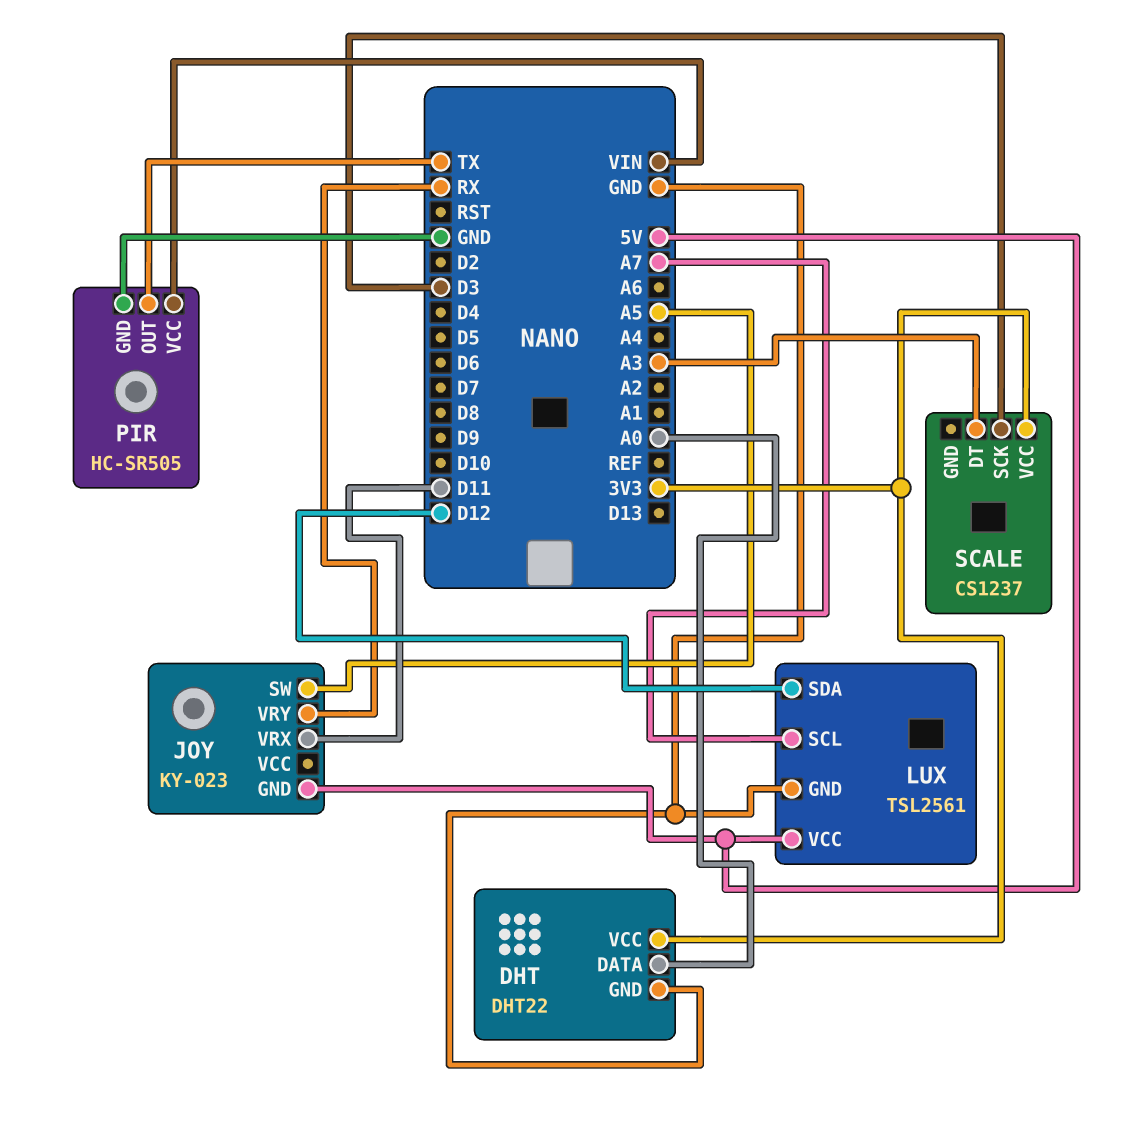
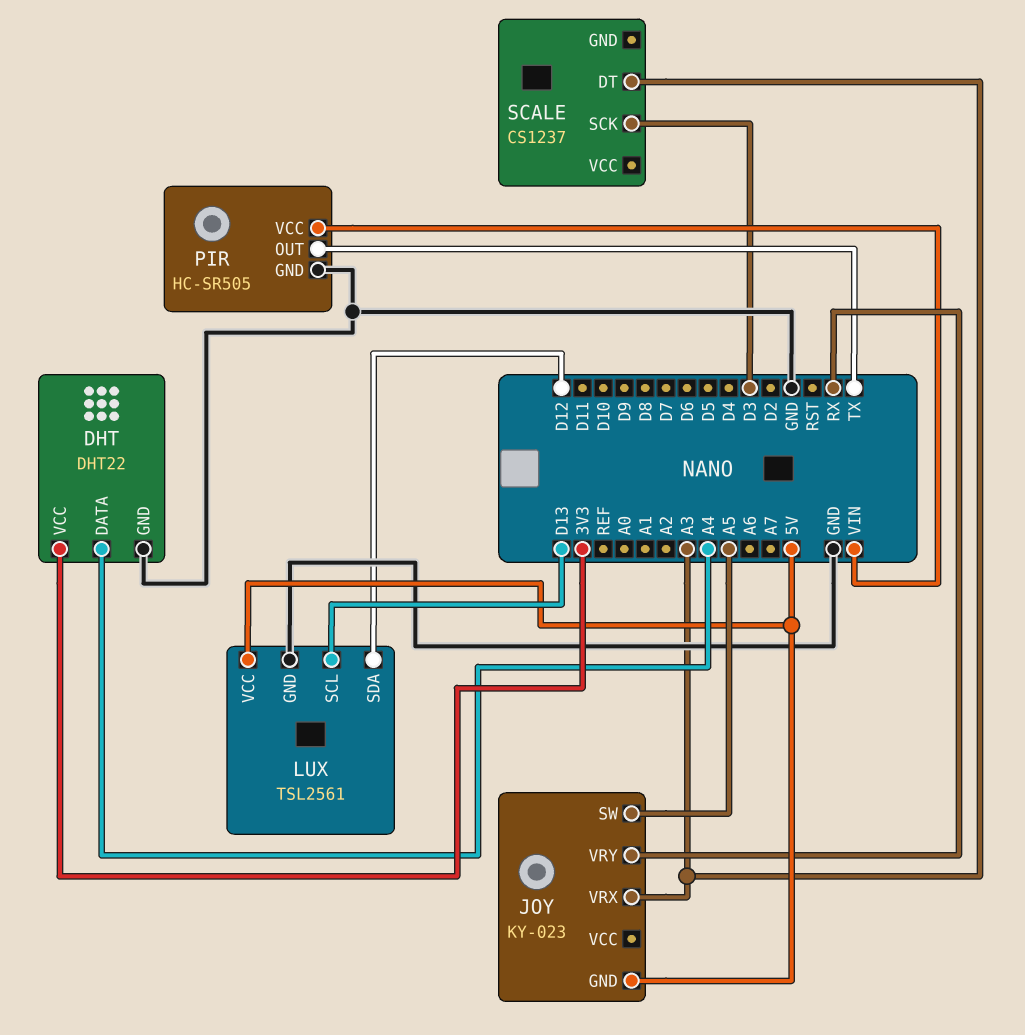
DHT pin DATA: A0 -> A4
JOY pin VRX: D11 -> A3
LUX pin SCL: A7 -> D13
SCALE pin VCC: 3V3 -> none

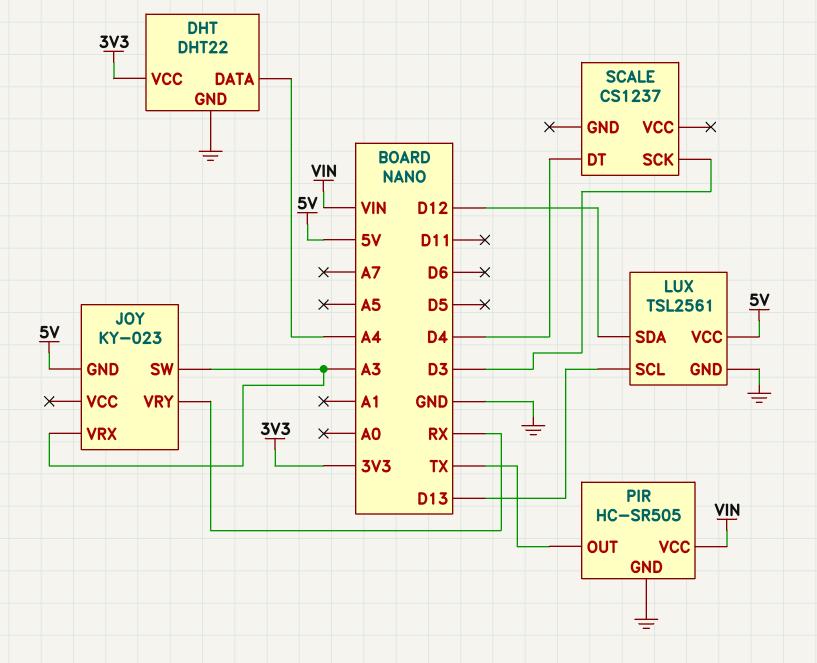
JOY pin SW: A5 -> A3
SCALE pin DT: A3 -> D4

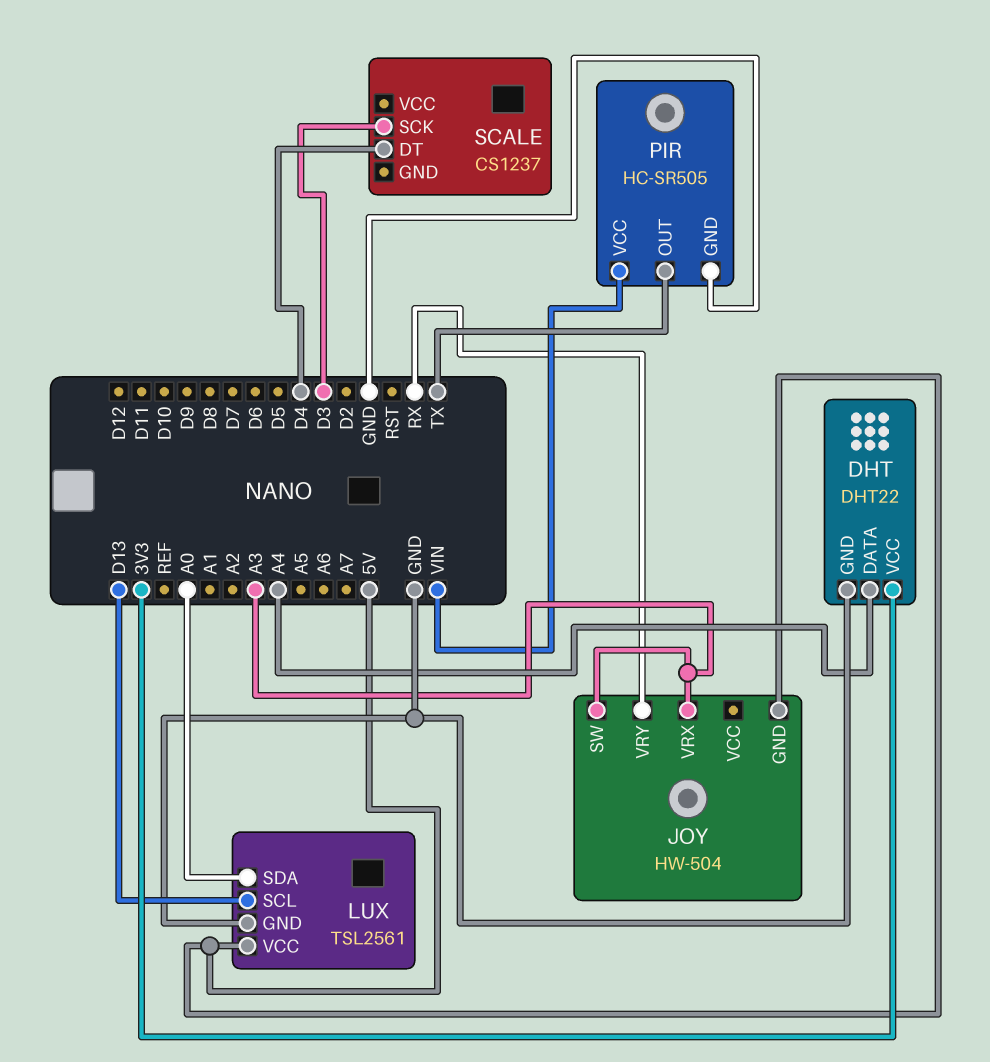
JOY: KY-023 -> HW-504
LUX pin SDA: D12 -> A0

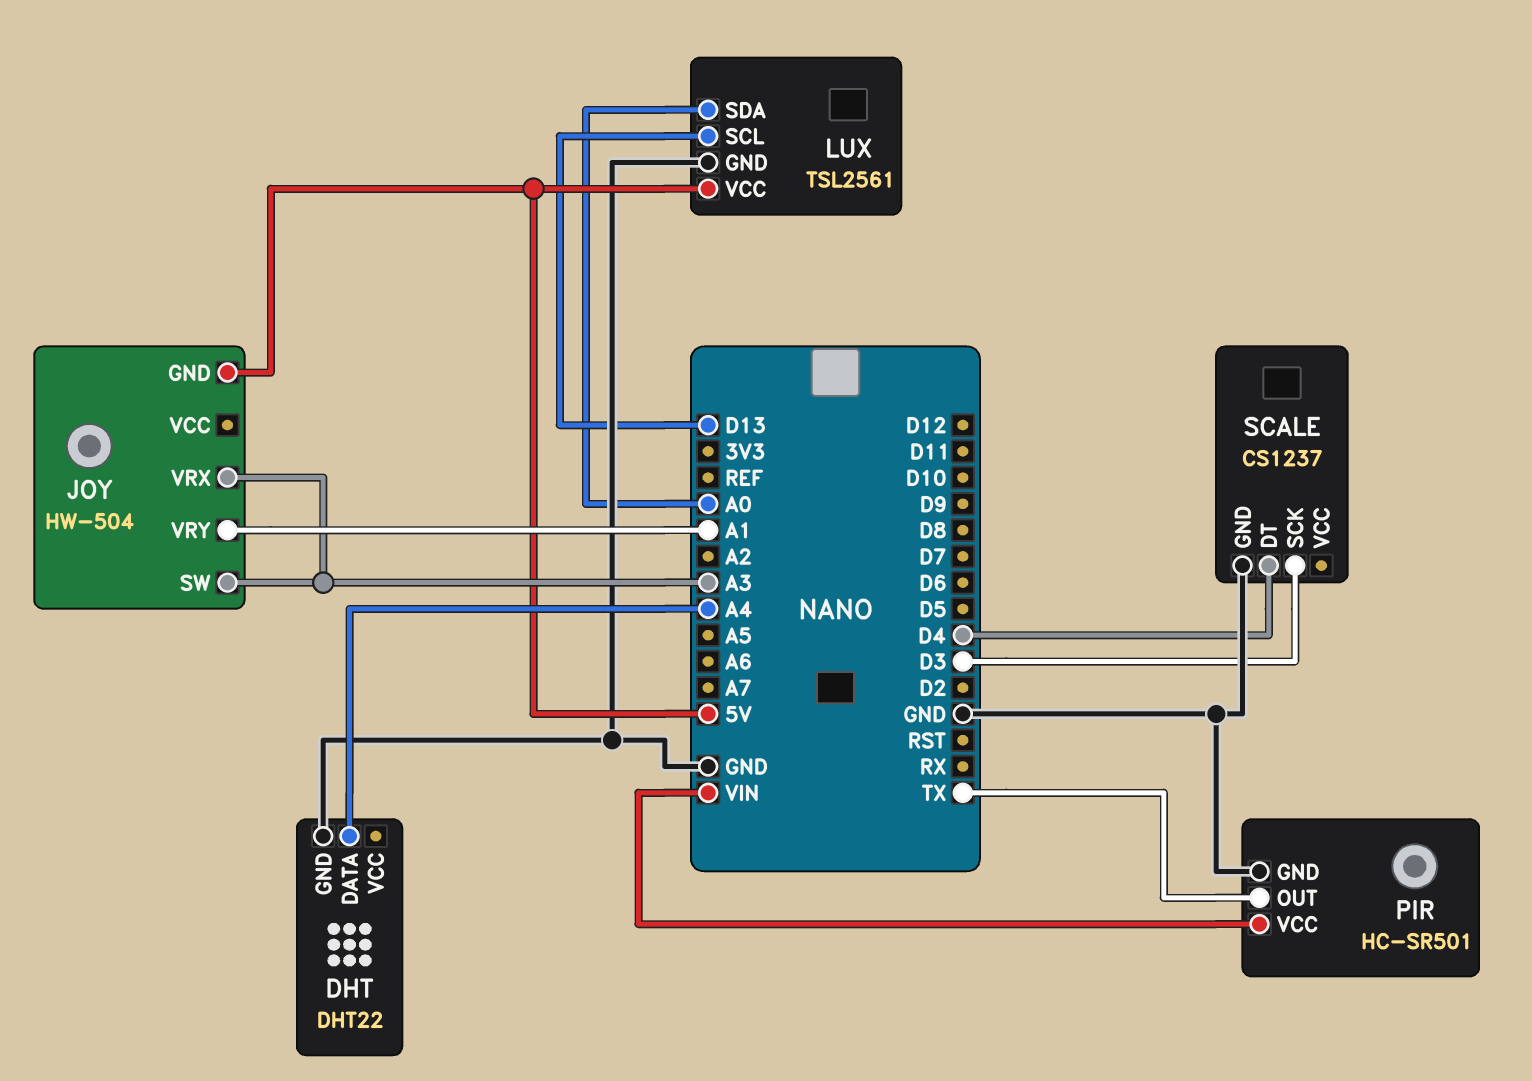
DHT pin VCC: 3V3 -> none
JOY pin VRY: RX -> A1
PIR: HC-SR505 -> HC-SR501
SCALE pin GND: none -> GND

